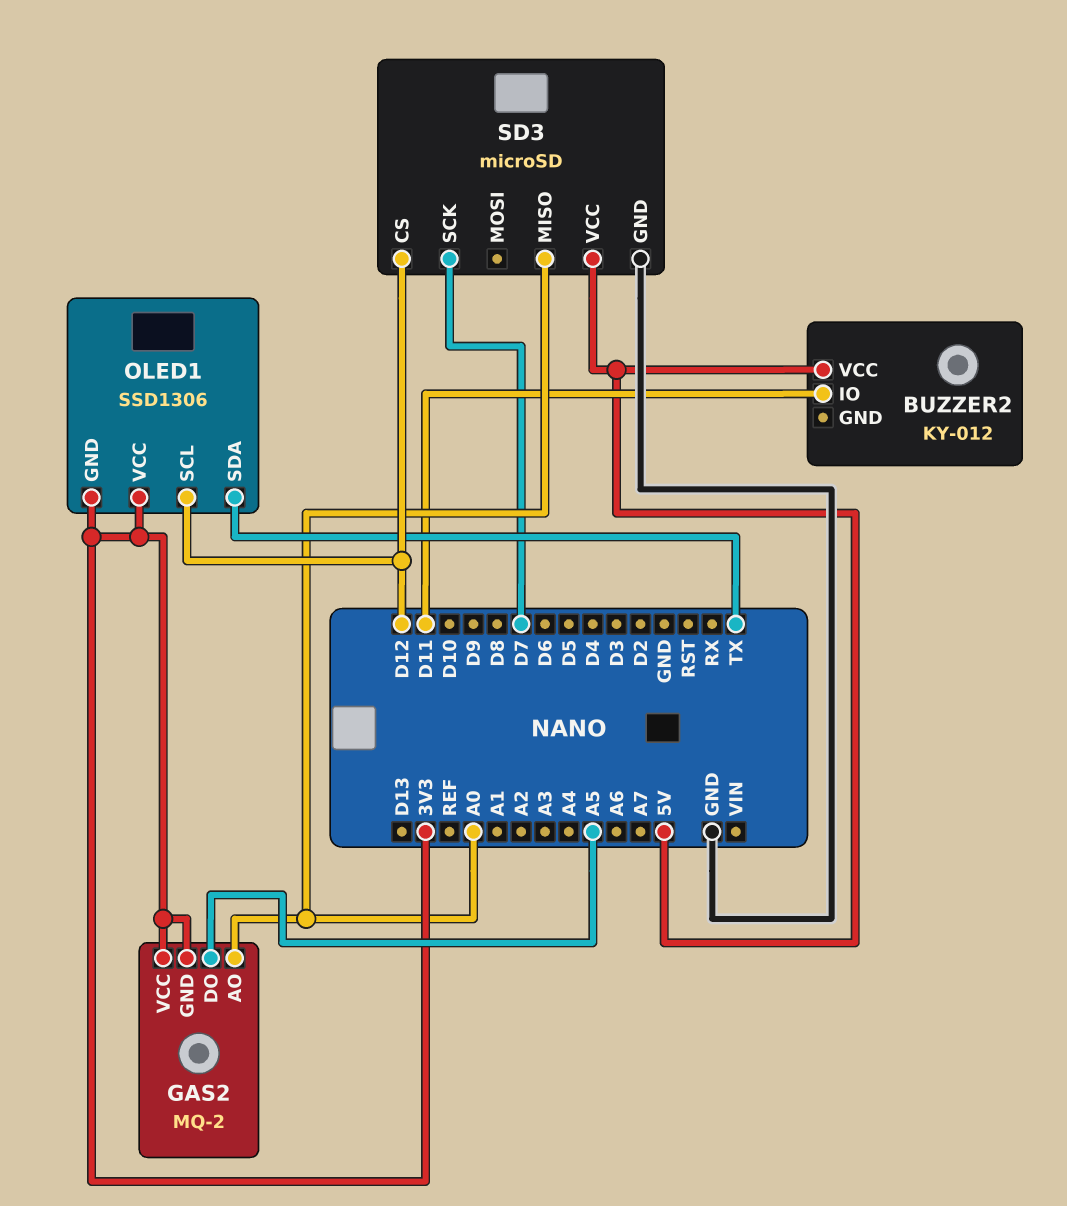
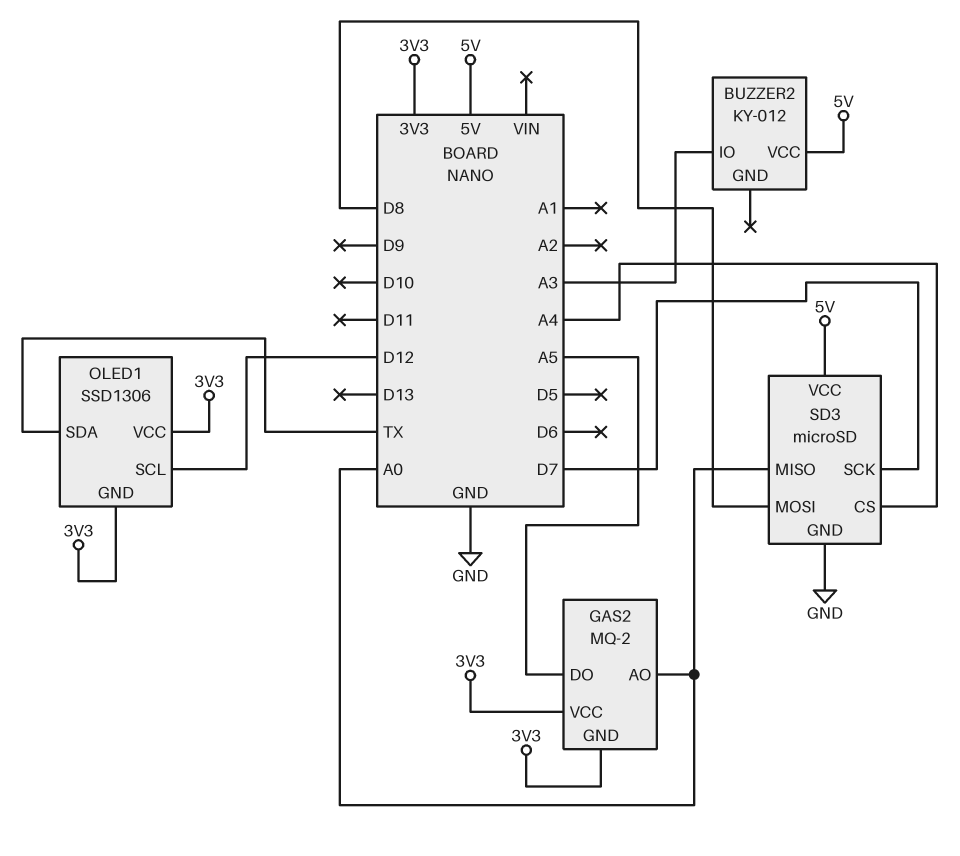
BUZZER2 pin IO: D11 -> A3
SD3 pin CS: D12 -> A4
SD3 pin MOSI: none -> D8

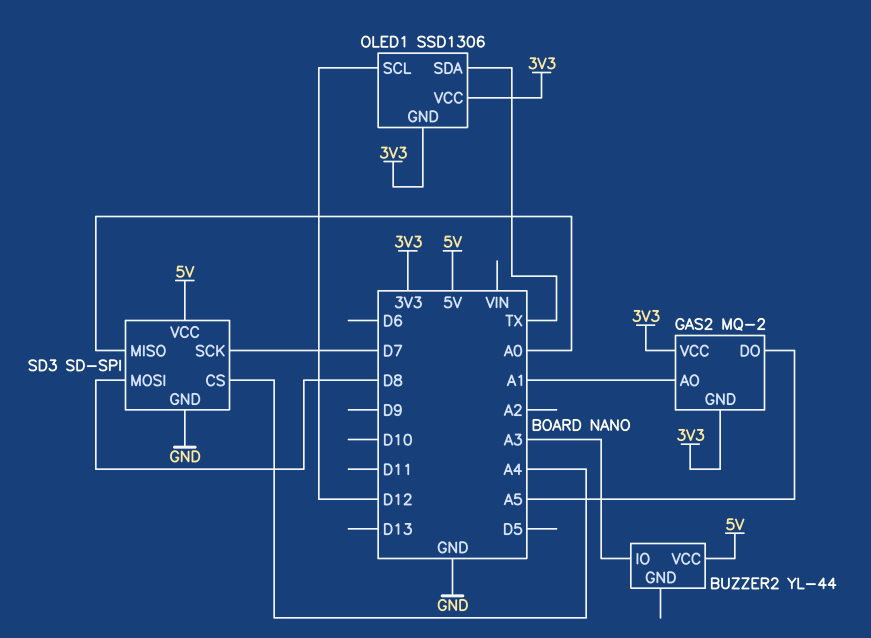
BUZZER2: KY-012 -> YL-44
GAS2 pin AO: A0 -> A1
SD3: microSD -> SD-SPI

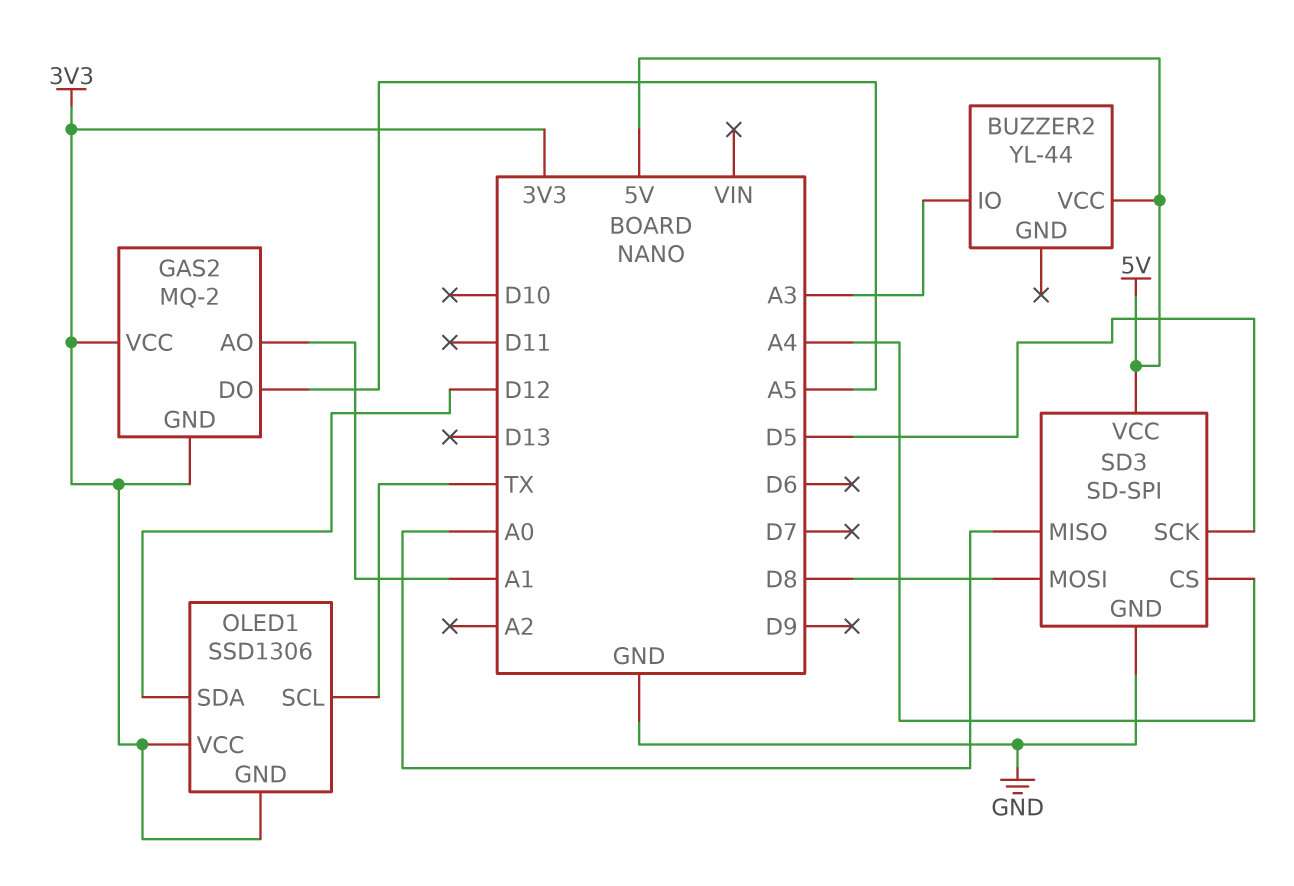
OLED1 pin SCL: D12 -> TX
OLED1 pin SDA: TX -> D12
SD3 pin SCK: D7 -> D5

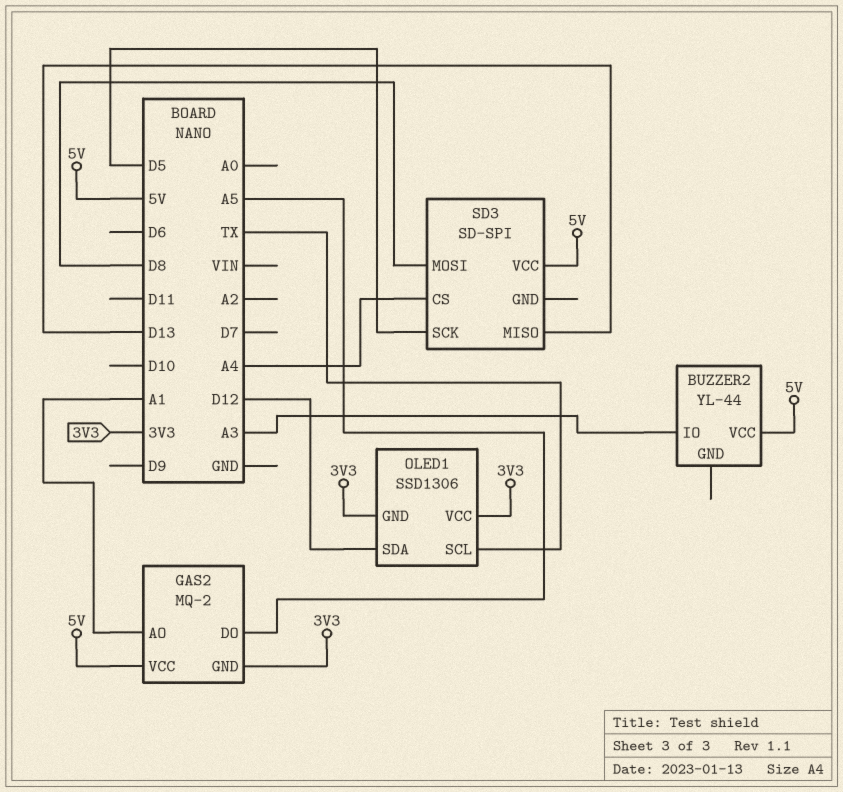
GAS2 pin VCC: 3V3 -> 5V
SD3 pin GND: GND -> none
SD3 pin MISO: A0 -> D13

